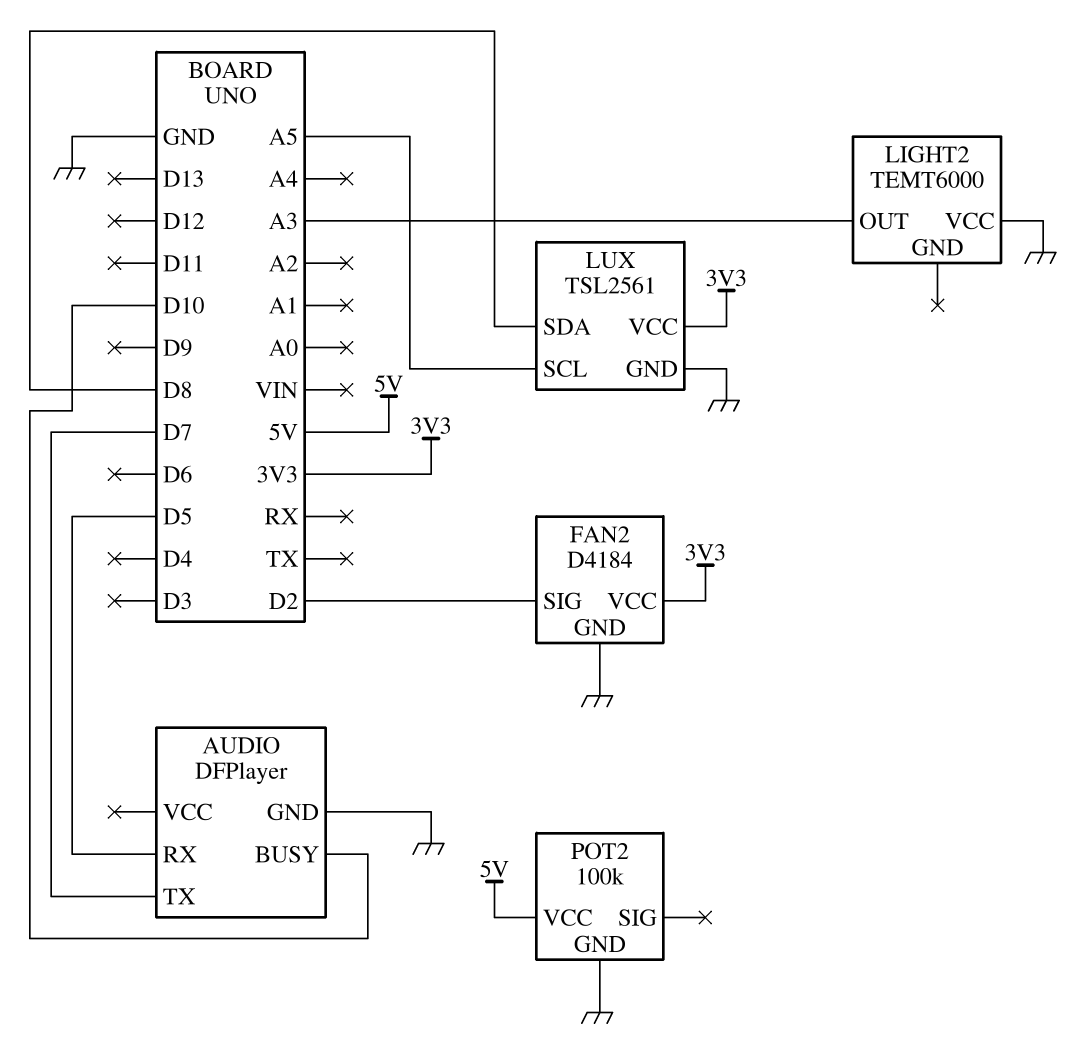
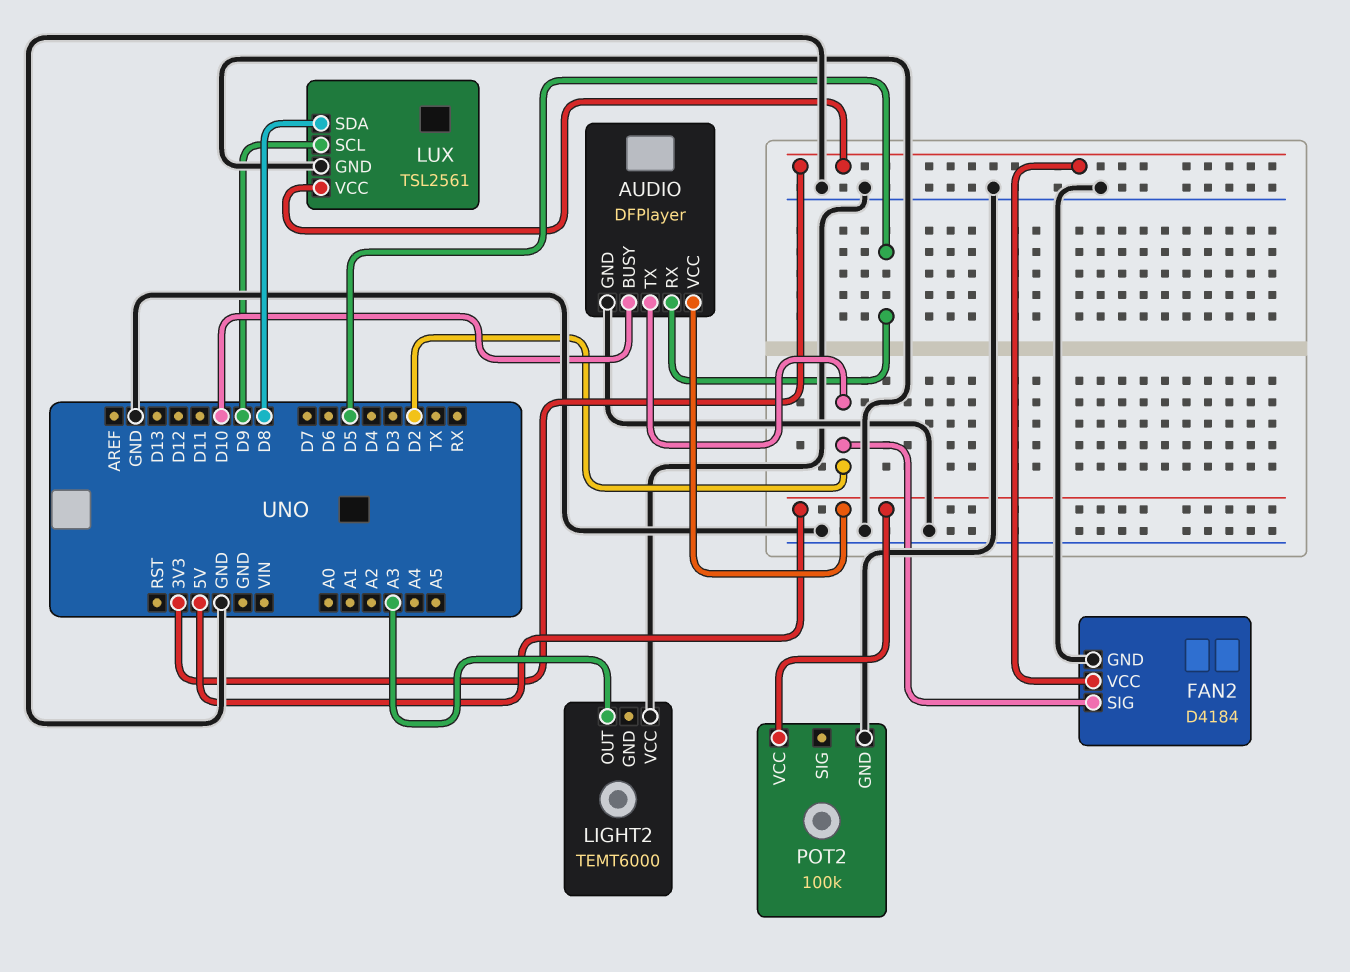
AUDIO pin TX: D7 -> D2
AUDIO pin VCC: none -> 5V
LUX pin SCL: A5 -> D9

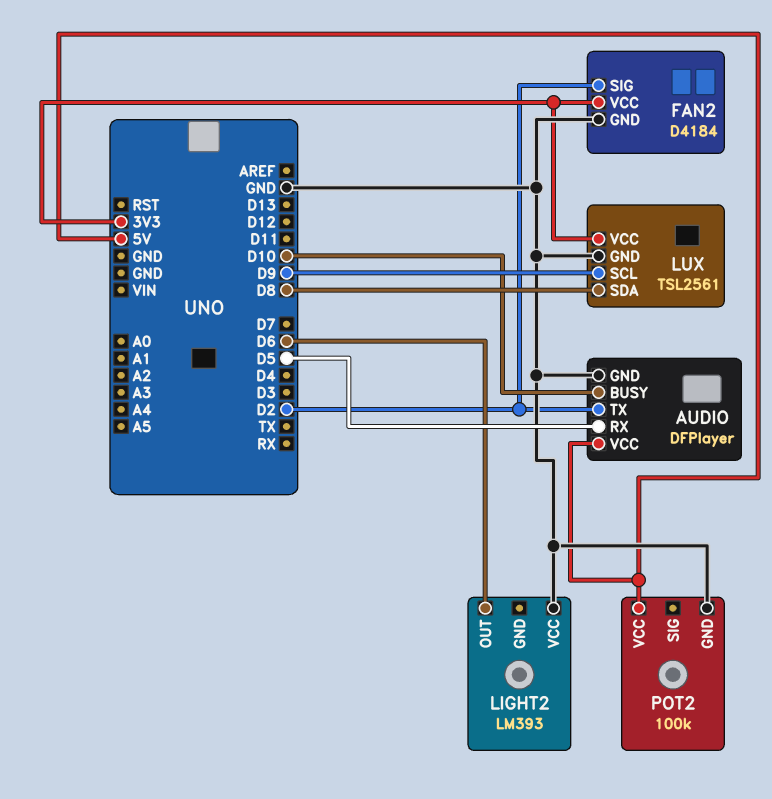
LIGHT2: TEMT6000 -> LM393
LIGHT2 pin OUT: A3 -> D6

